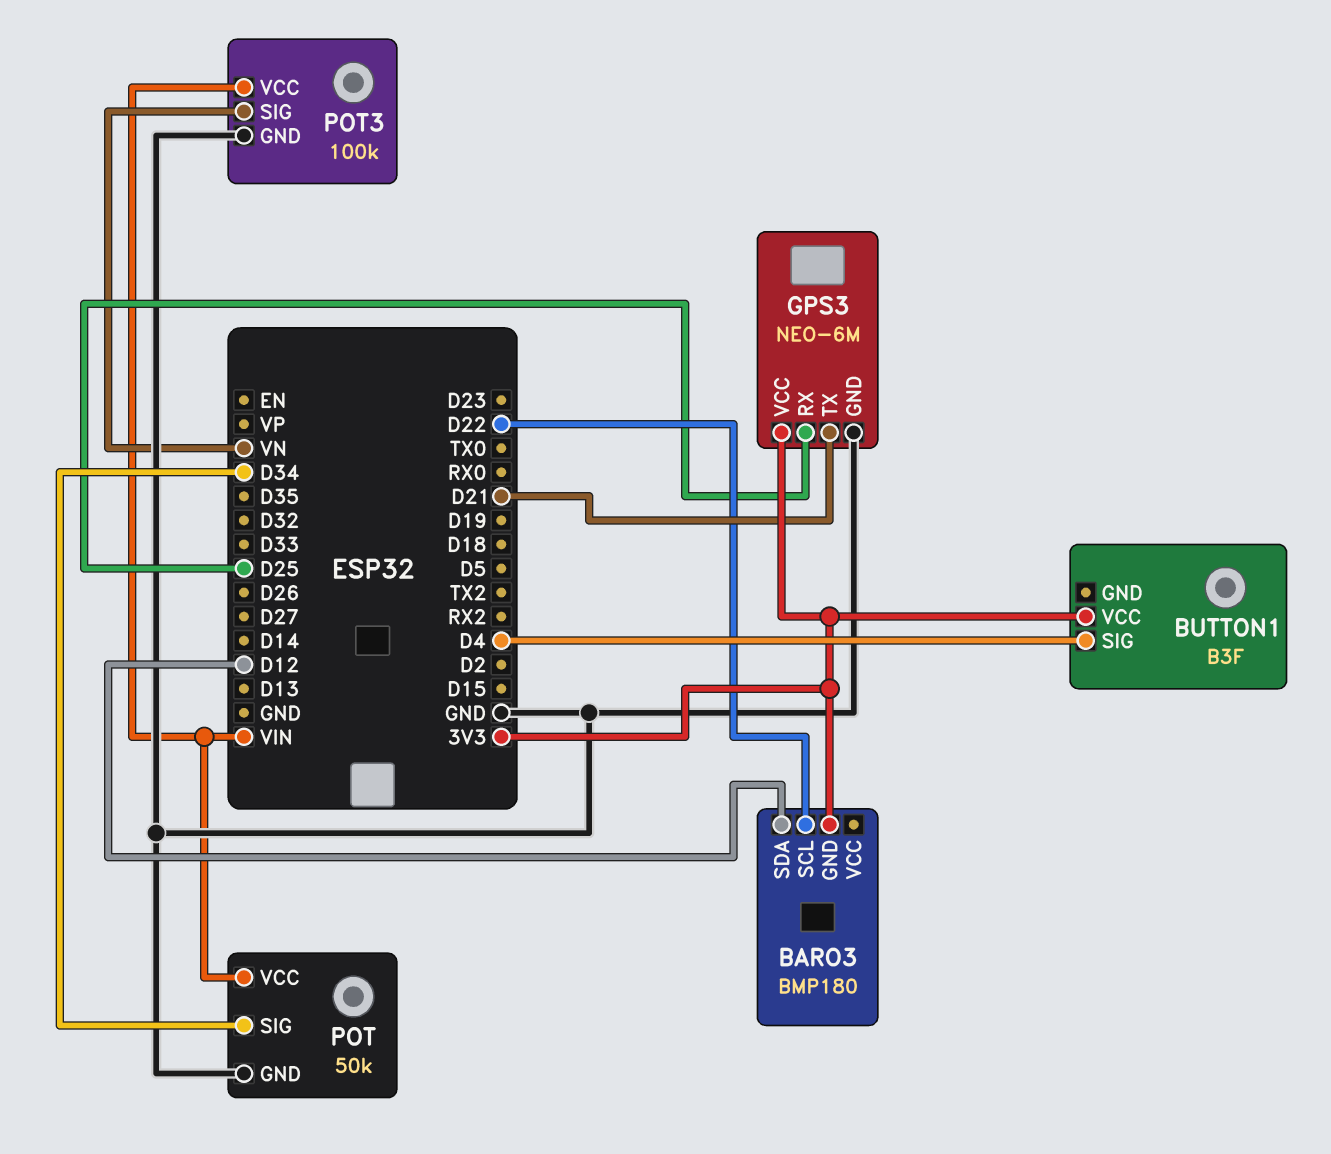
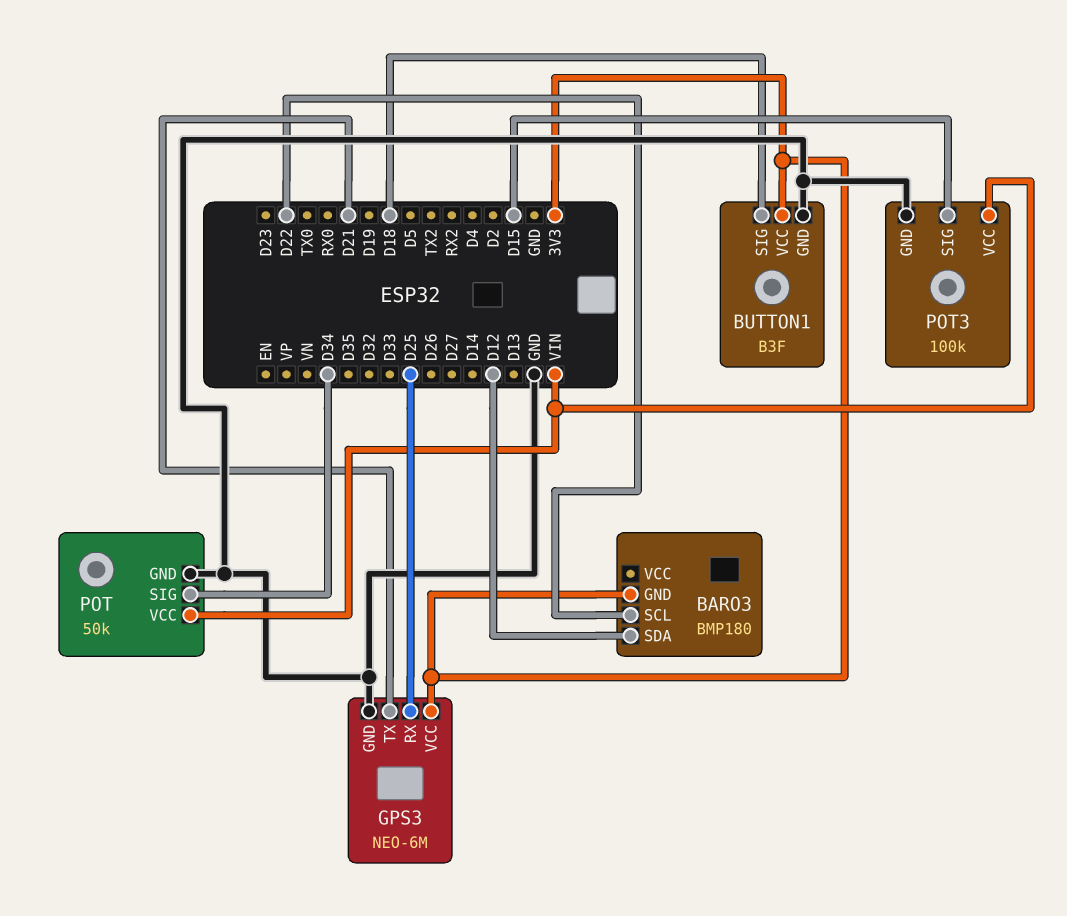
BUTTON1 pin GND: none -> GND
BUTTON1 pin SIG: D4 -> D18
POT3 pin SIG: VN -> D15

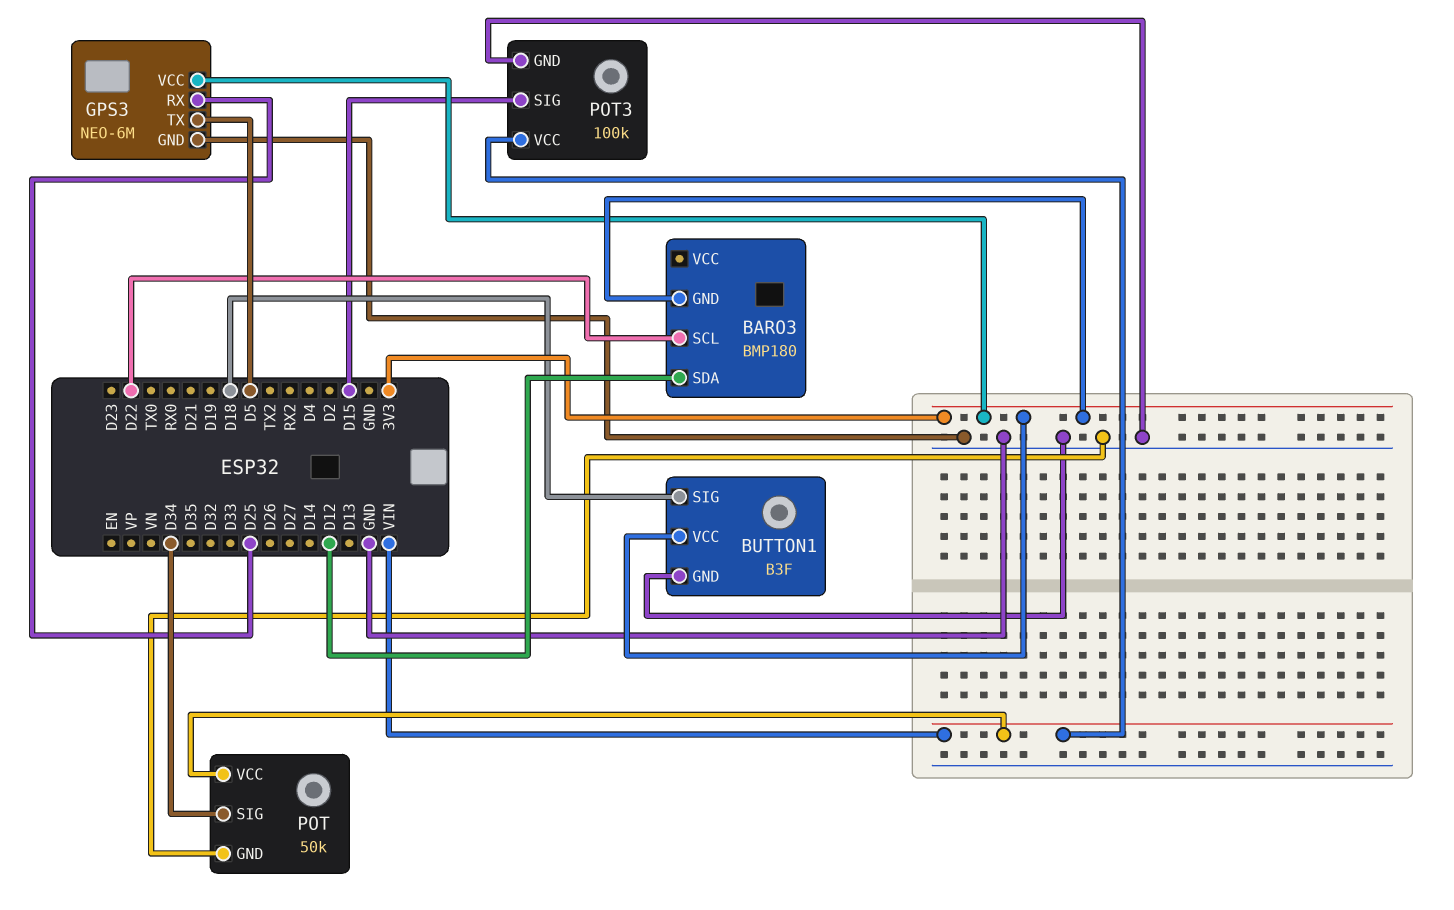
GPS3 pin TX: D21 -> D5

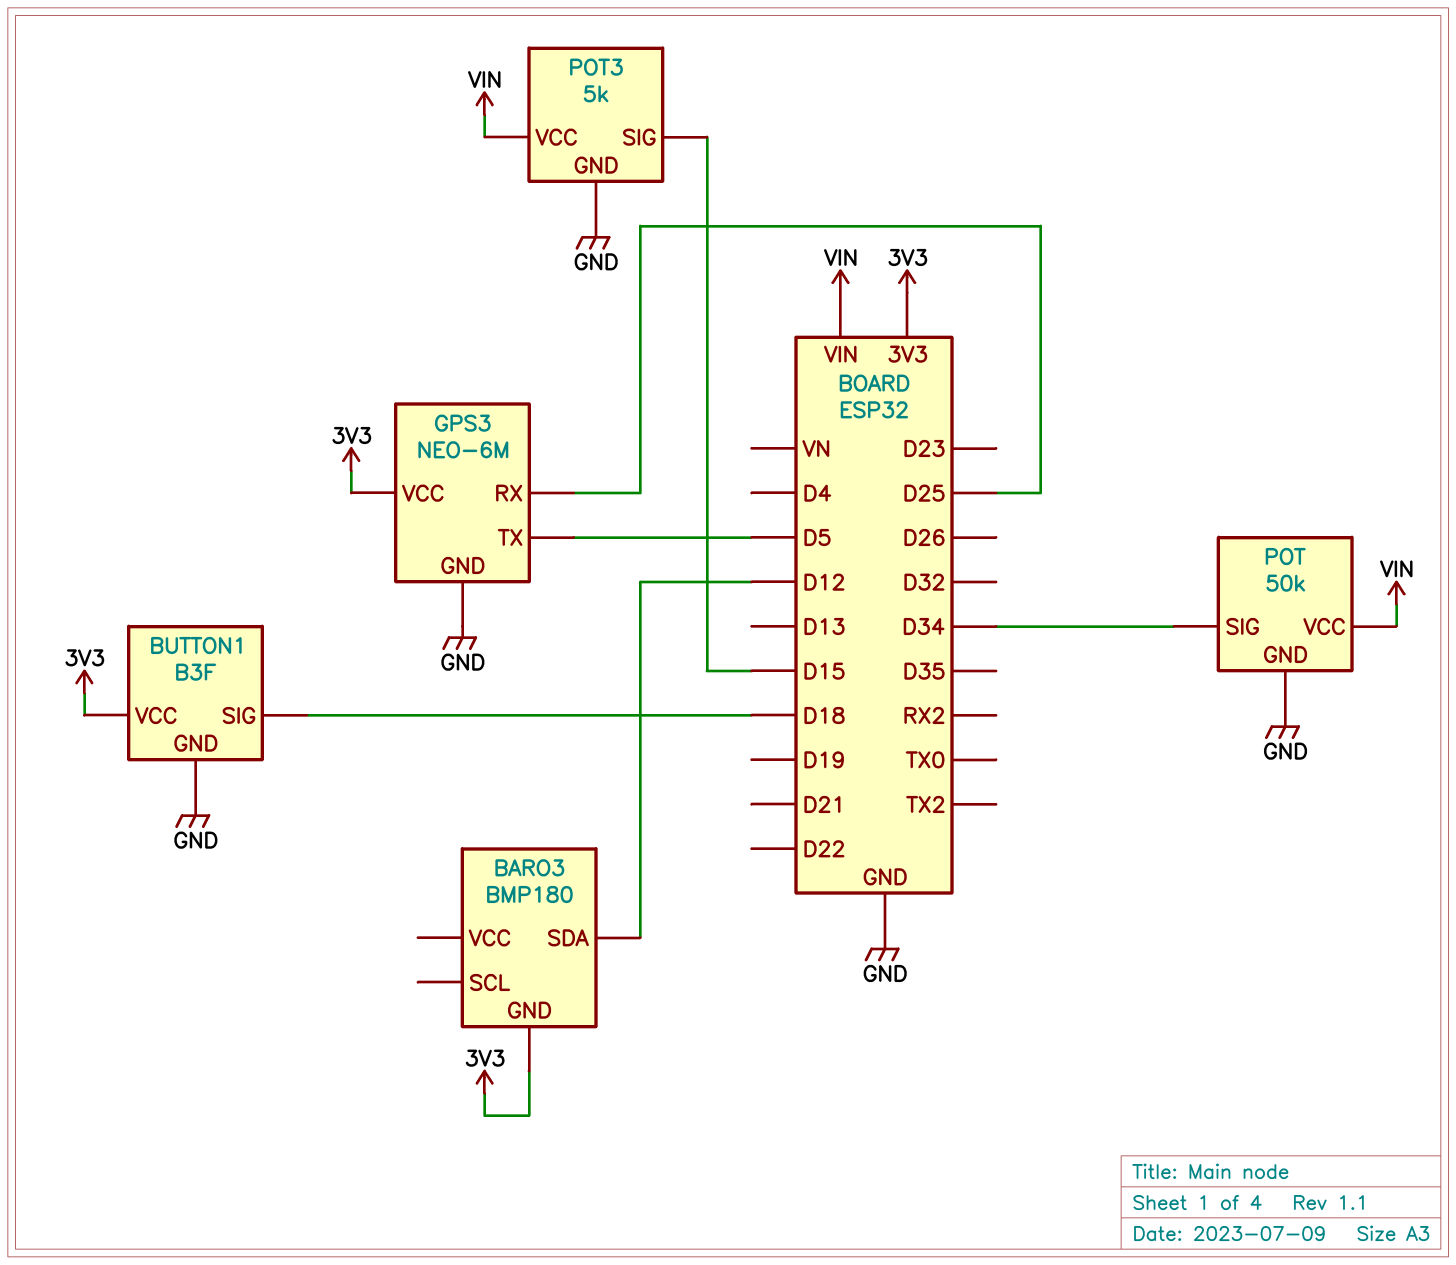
BARO3 pin SCL: D22 -> none
POT3: 100k -> 5k

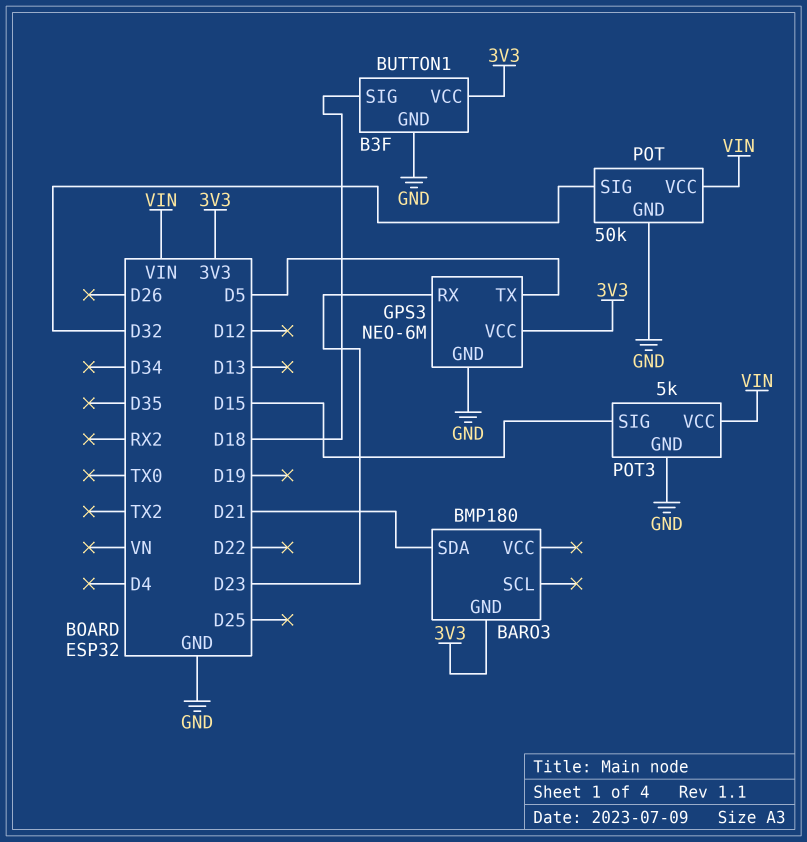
BARO3 pin SDA: D12 -> D21
GPS3 pin RX: D25 -> D23
POT pin SIG: D34 -> D32

